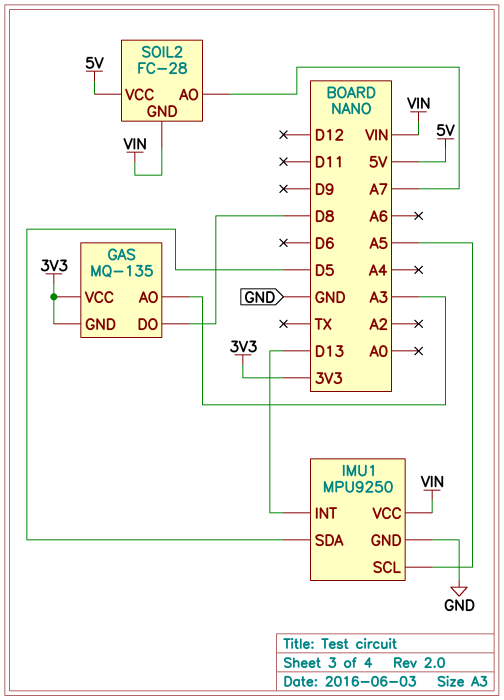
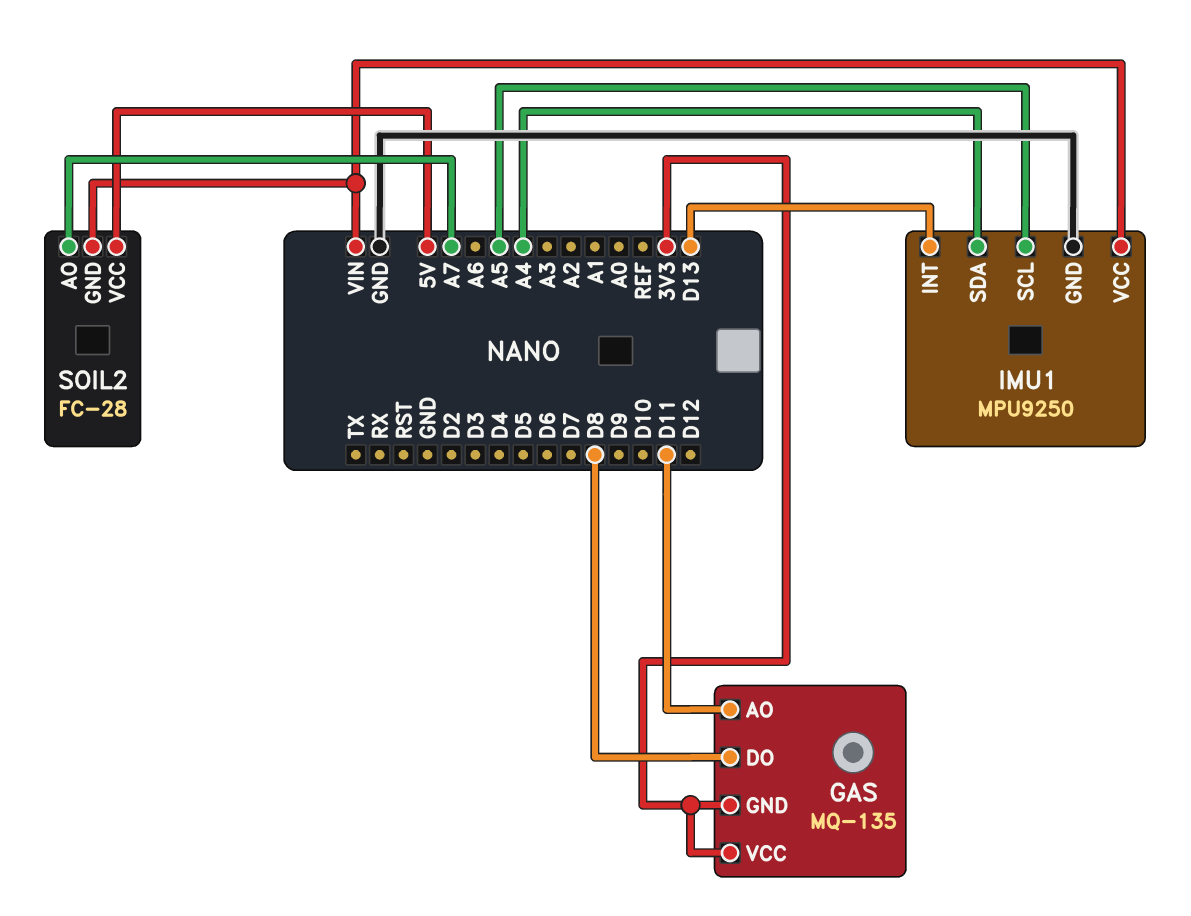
GAS pin AO: A3 -> D11
IMU1 pin SDA: D5 -> A4

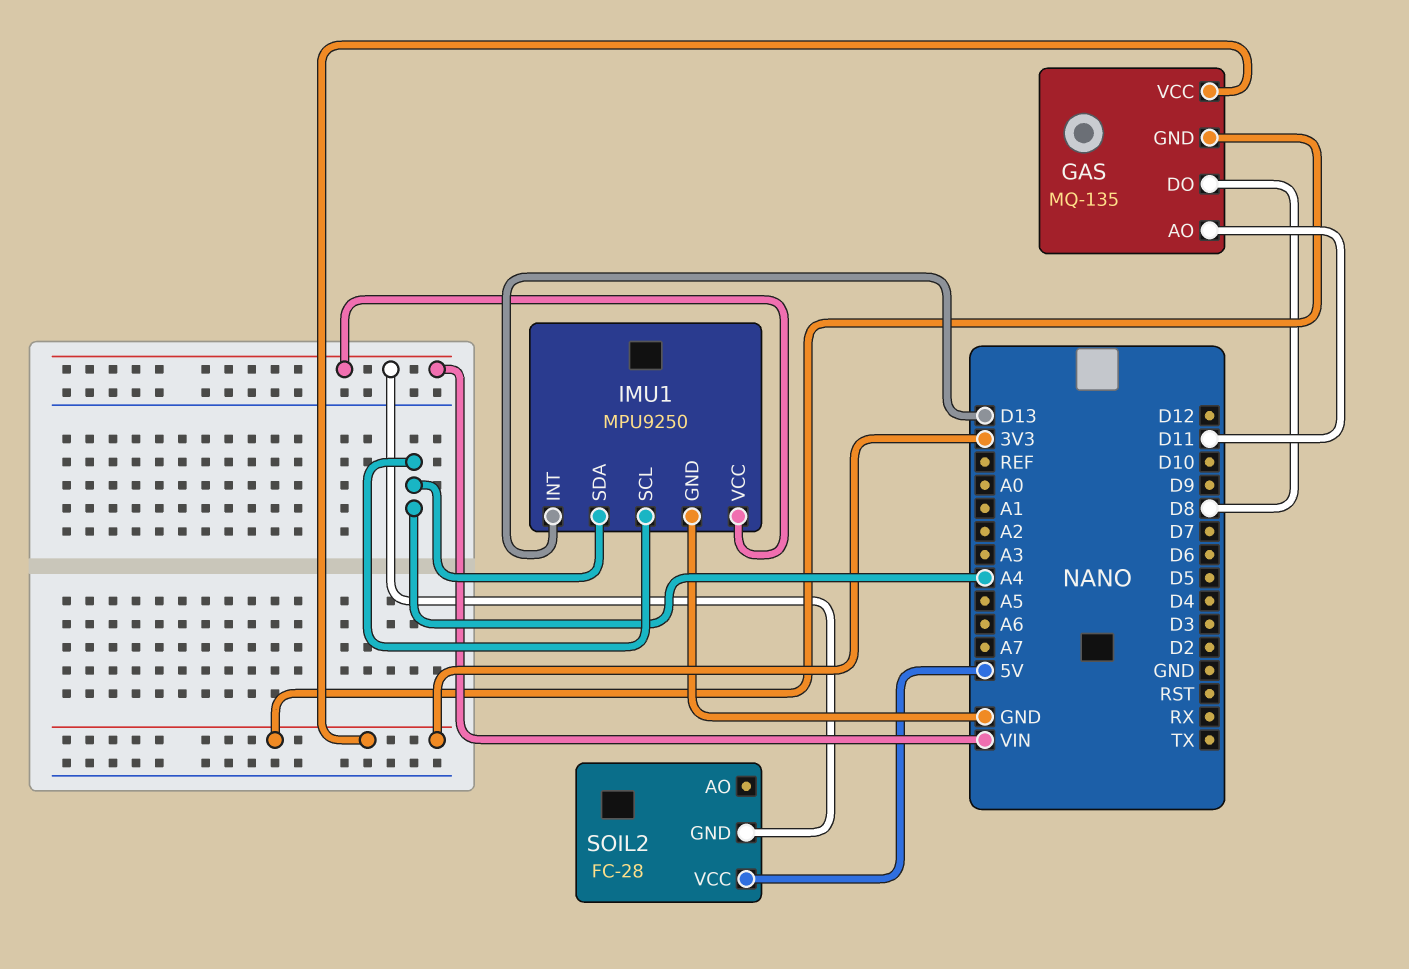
IMU1 pin SCL: A5 -> A4
SOIL2 pin AO: A7 -> none

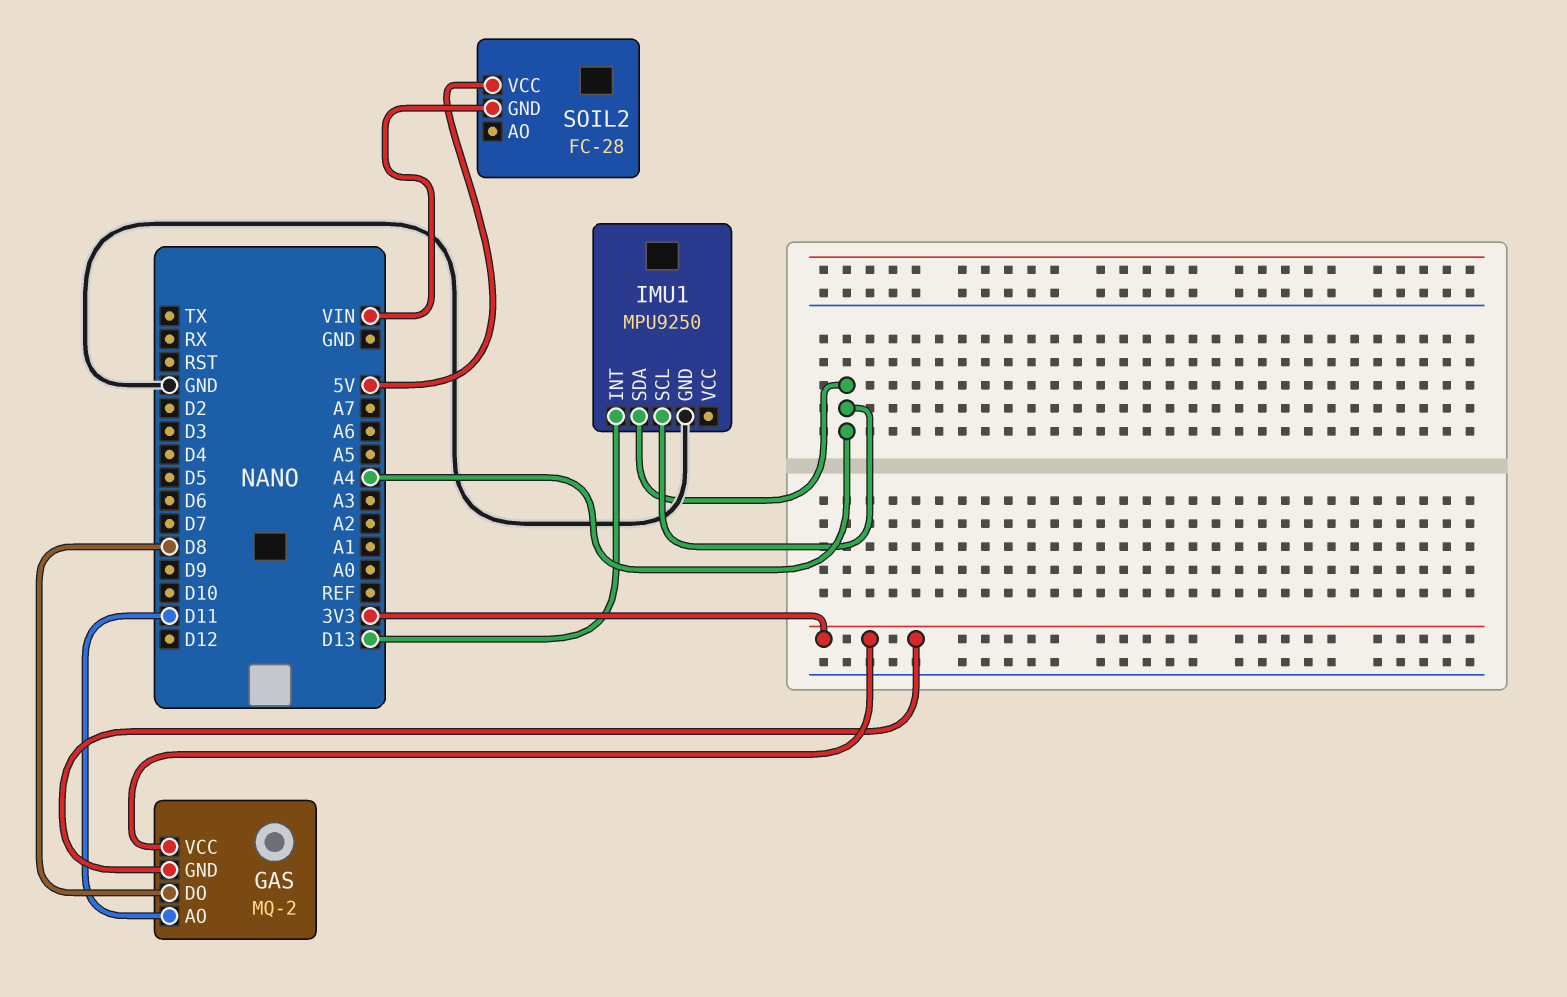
GAS: MQ-135 -> MQ-2
IMU1 pin VCC: VIN -> none

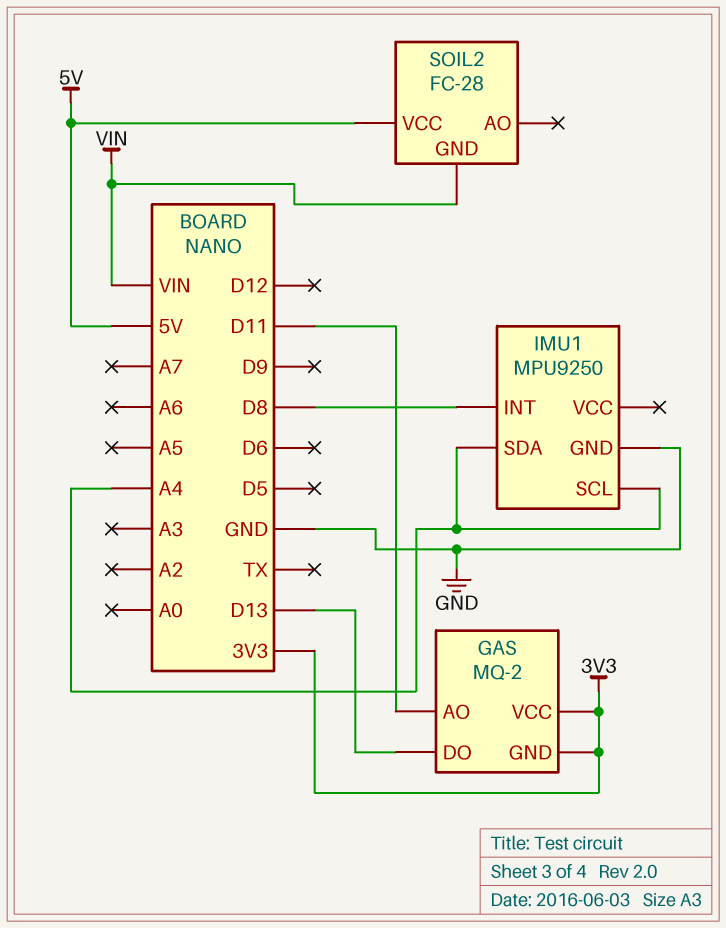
GAS pin DO: D8 -> D13
IMU1 pin INT: D13 -> D8

